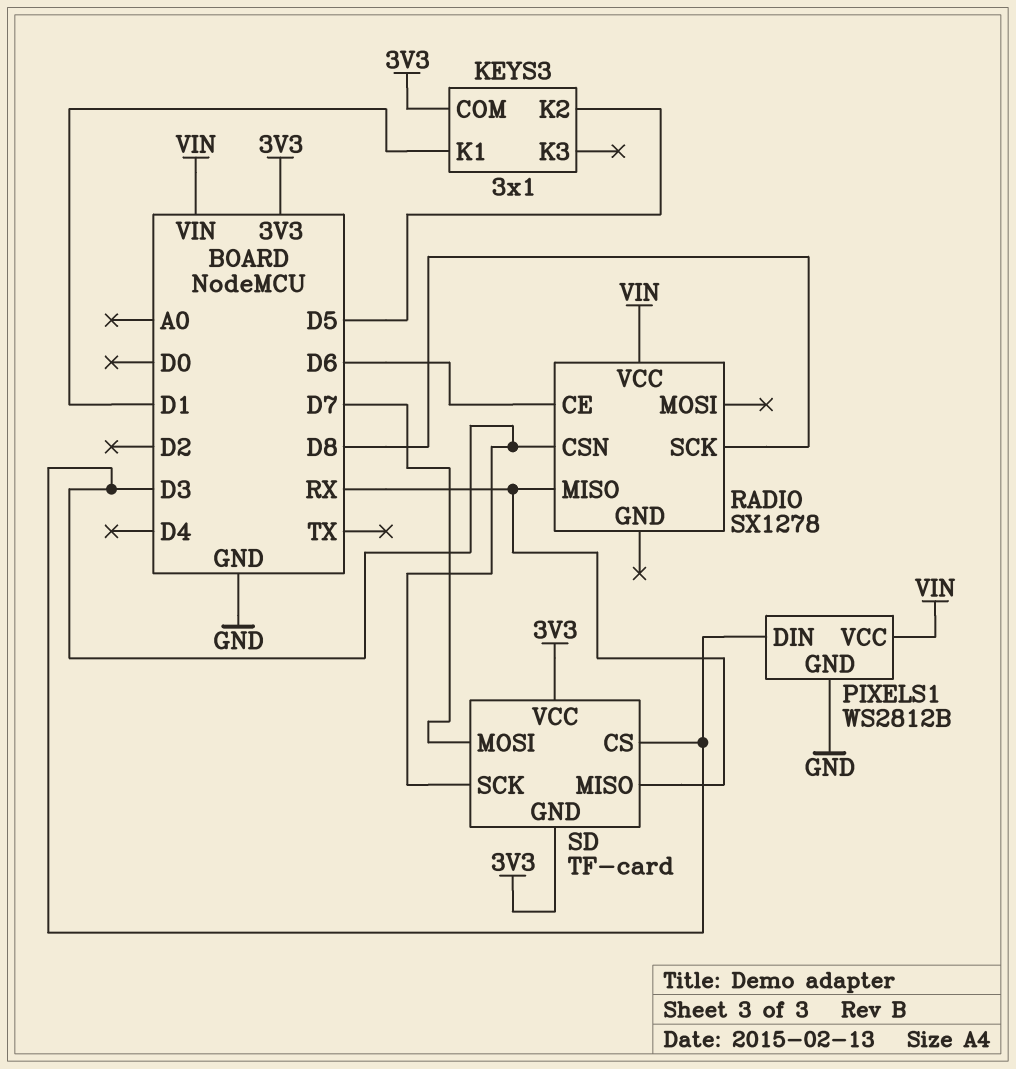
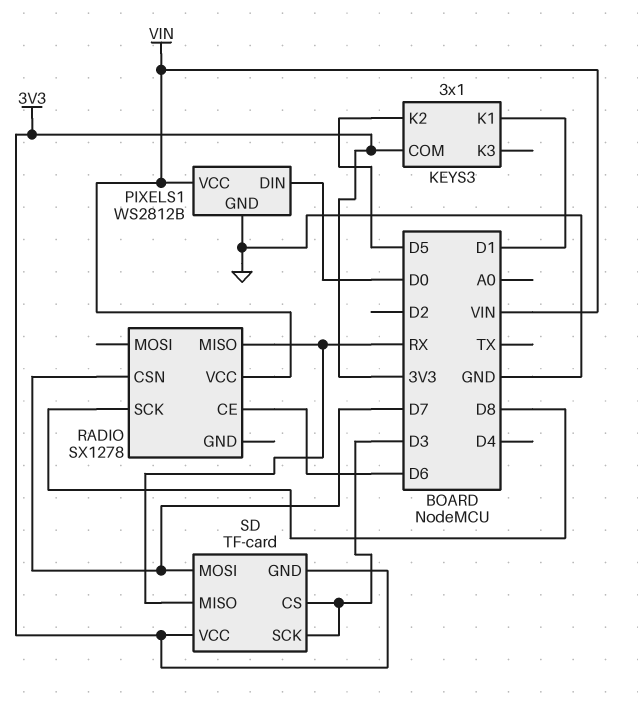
PIXELS1 pin DIN: D3 -> D0
RADIO pin CSN: D3 -> D7

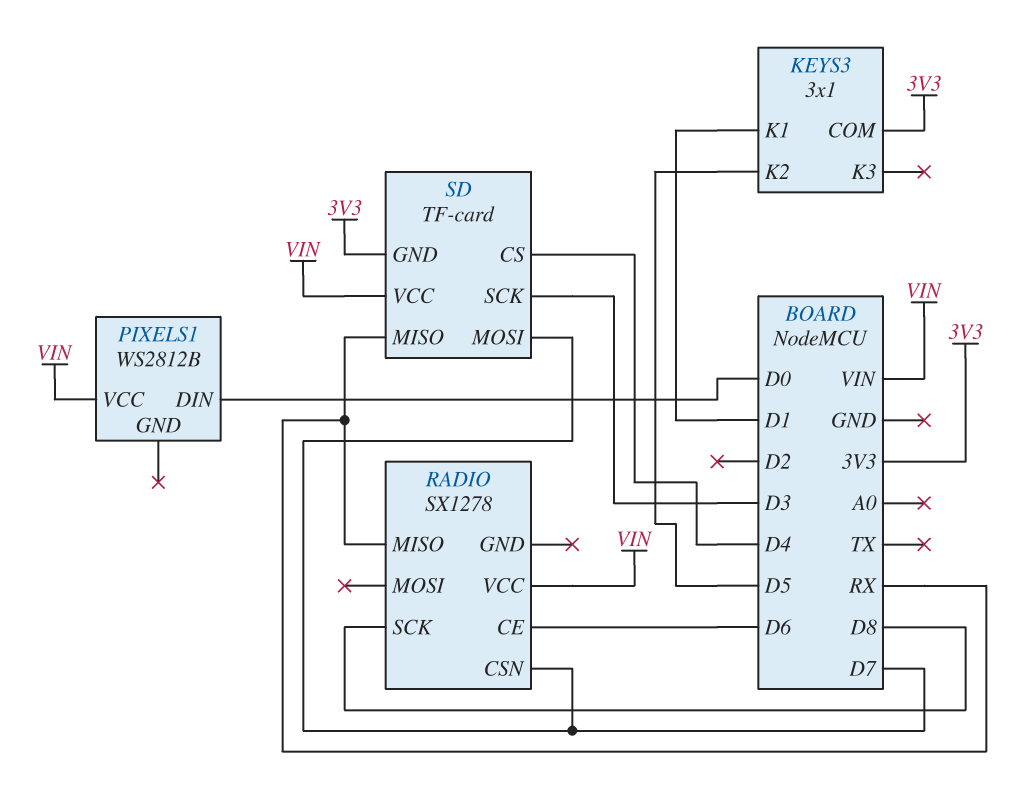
PIXELS1 pin GND: GND -> none
SD pin CS: D3 -> D4
SD pin VCC: 3V3 -> VIN

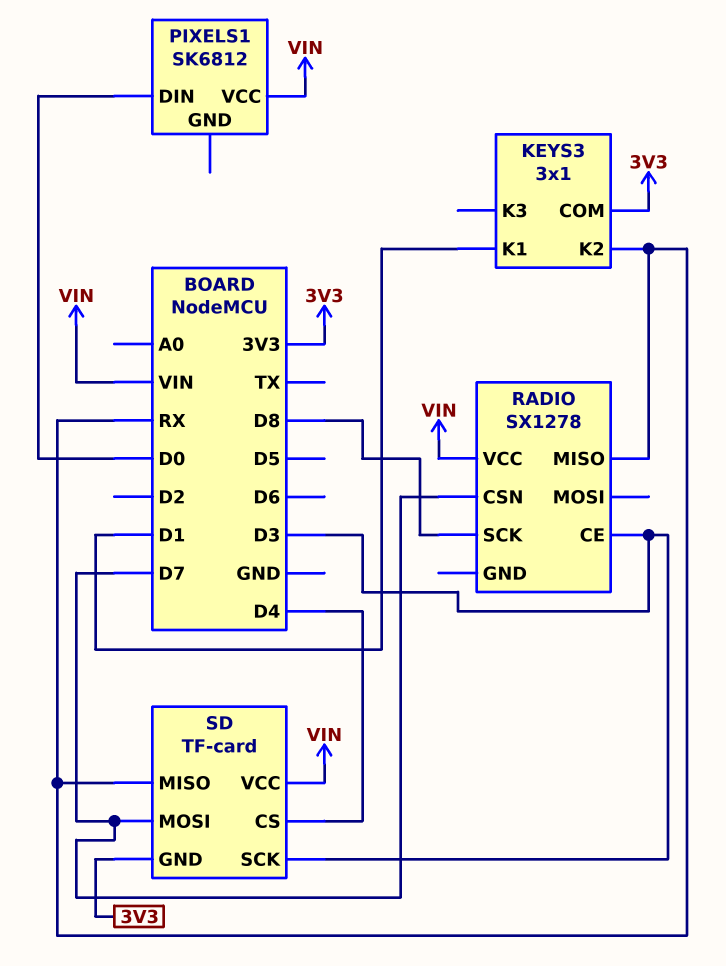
KEYS3 pin K2: D5 -> RX
PIXELS1: WS2812B -> SK6812
RADIO pin CE: D6 -> D3

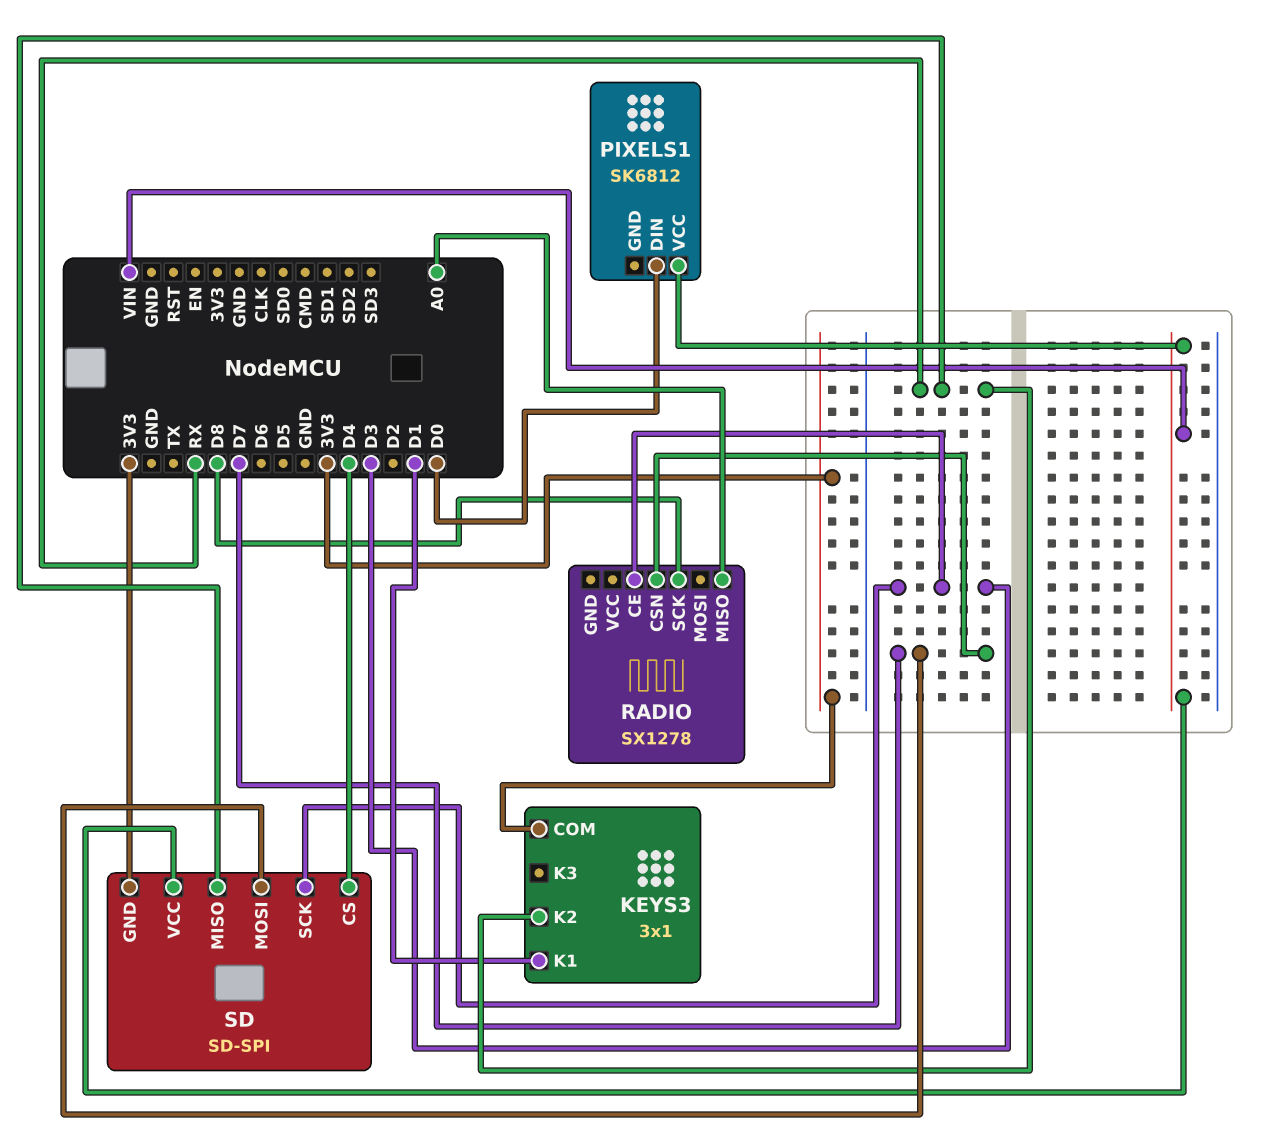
RADIO pin MISO: RX -> A0
RADIO pin VCC: VIN -> none
SD: TF-card -> SD-SPI

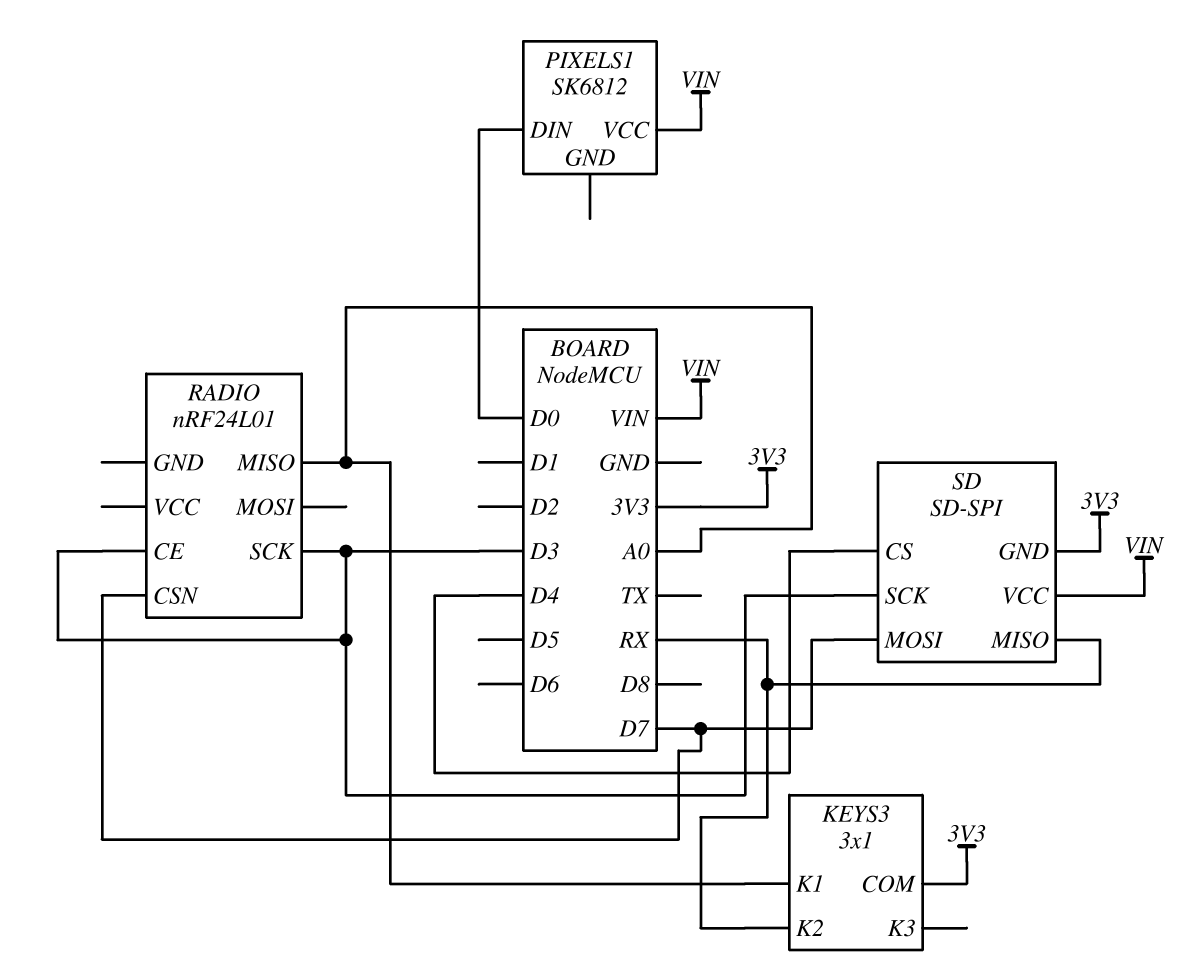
KEYS3 pin K1: D1 -> A0
RADIO: SX1278 -> nRF24L01
RADIO pin SCK: D8 -> D3

